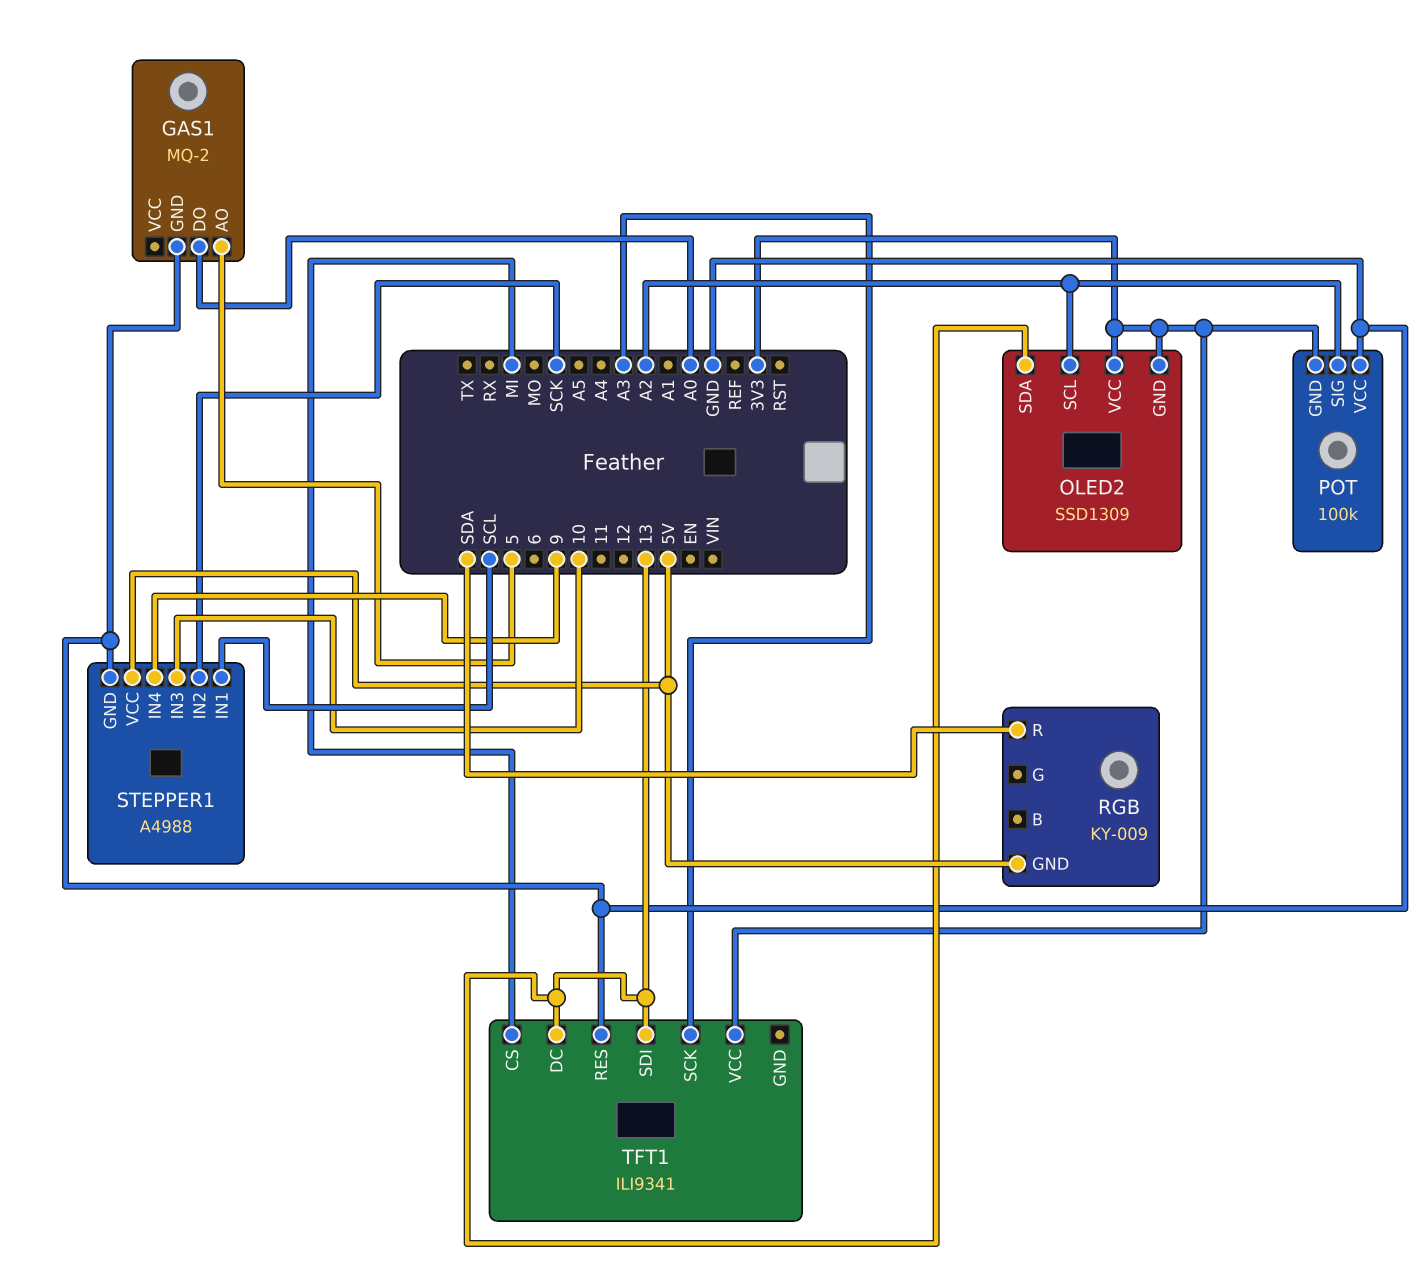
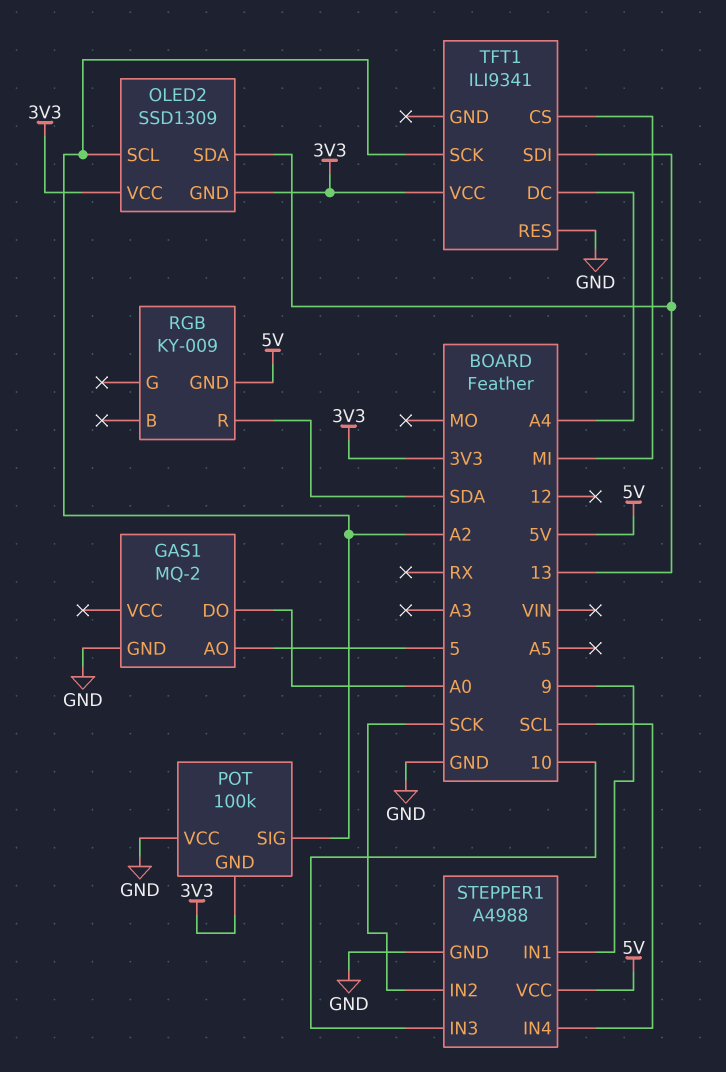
STEPPER1 pin IN1: SCL -> 9
STEPPER1 pin IN4: 9 -> SCL
TFT1 pin DC: 13 -> A4
TFT1 pin SCK: A3 -> A2

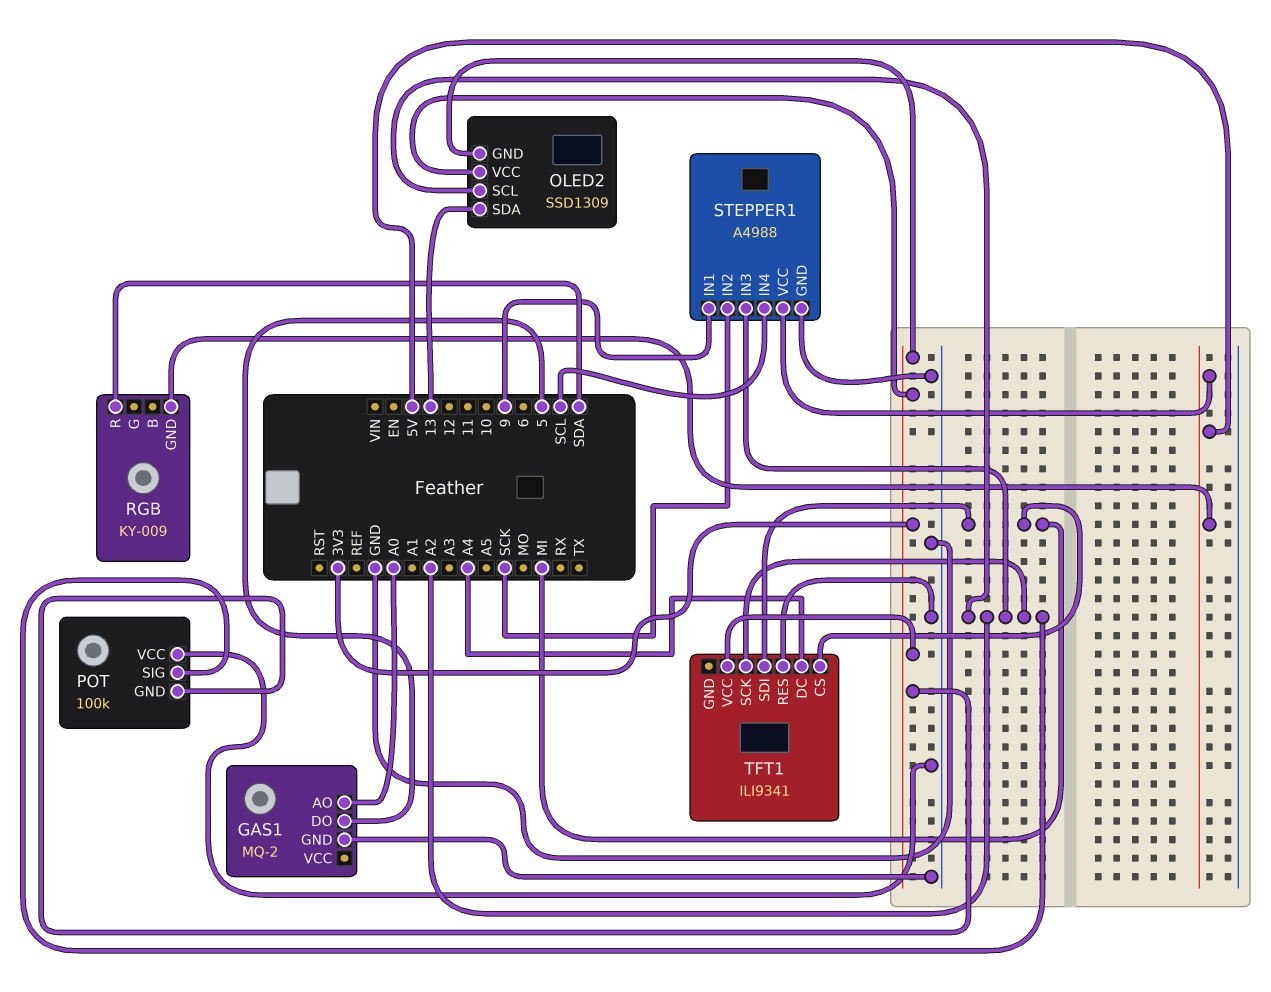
GAS1 pin AO: 5 -> A0
GAS1 pin DO: A0 -> 5
STEPPER1 pin IN3: 10 -> A2
TFT1 pin SDI: 13 -> MI

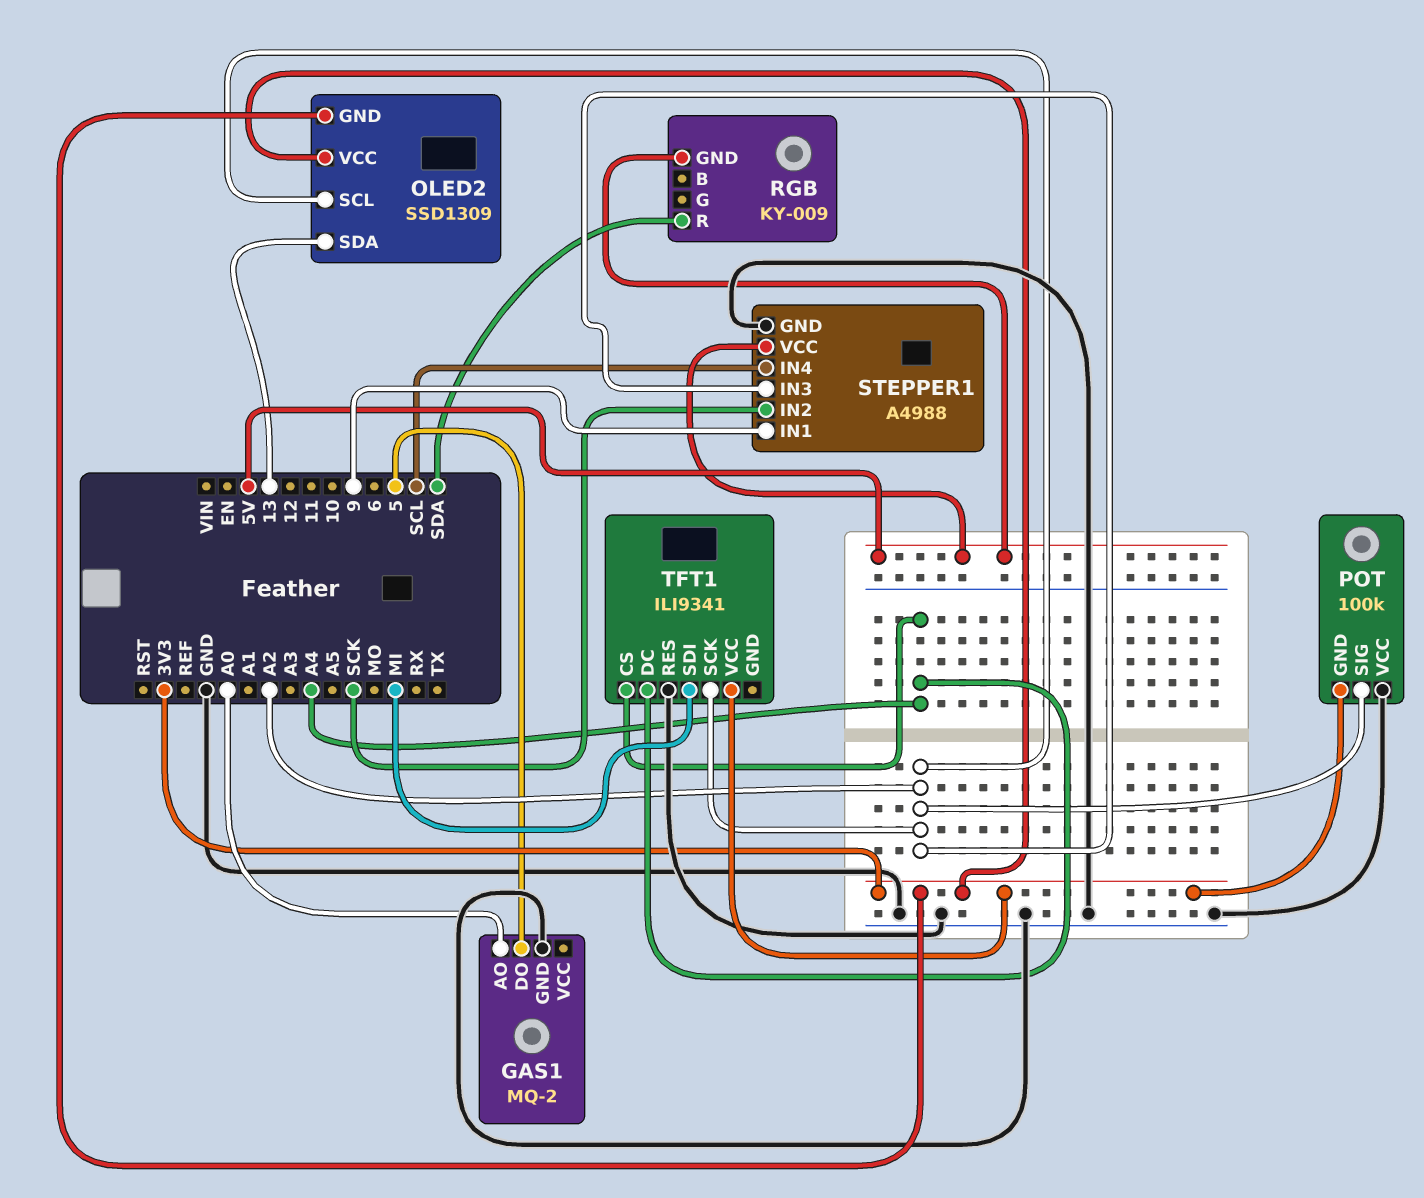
TFT1 pin CS: MI -> A4

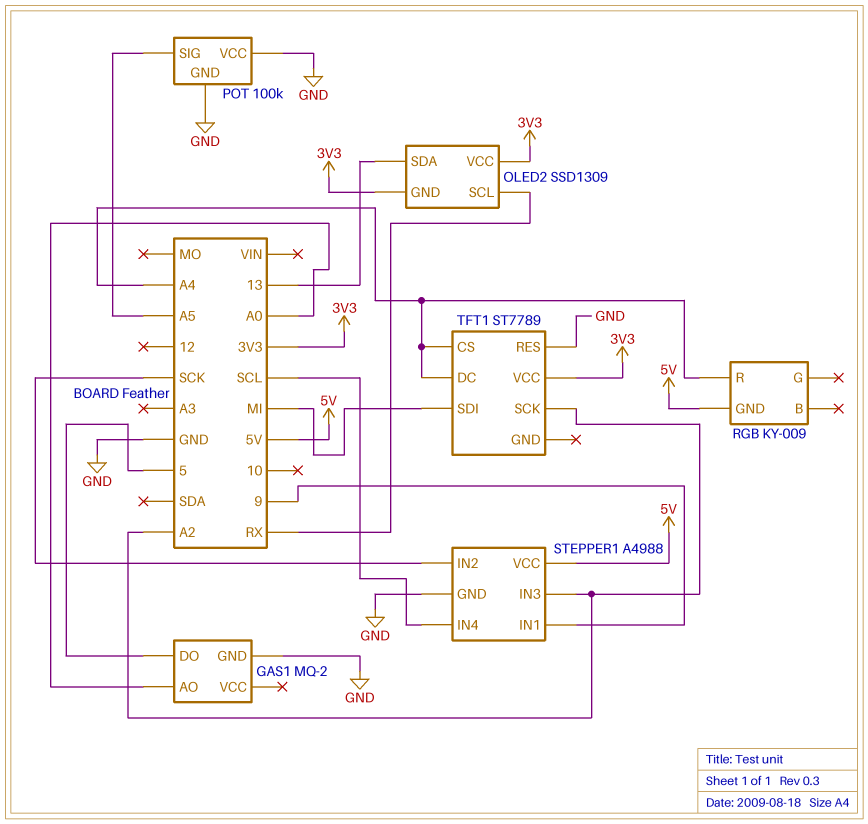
OLED2 pin SCL: A2 -> RX
POT pin GND: 3V3 -> GND
POT pin SIG: A2 -> A5
RGB pin R: SDA -> A4
TFT1: ILI9341 -> ST7789

